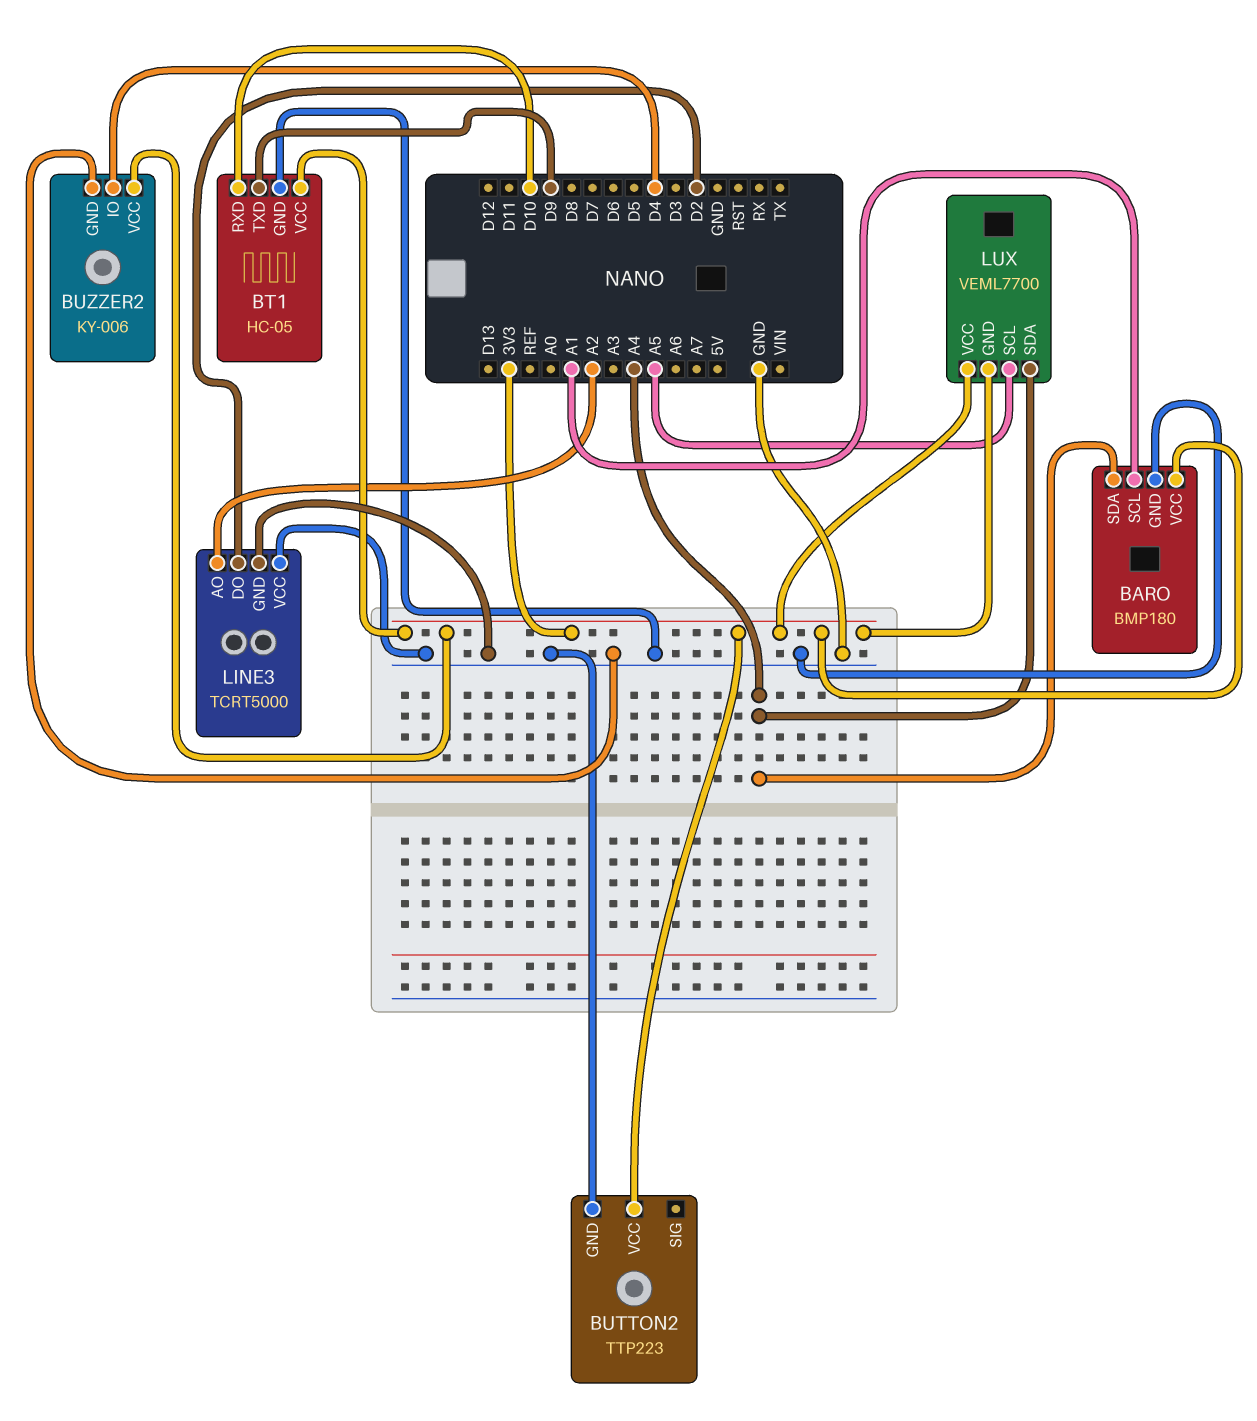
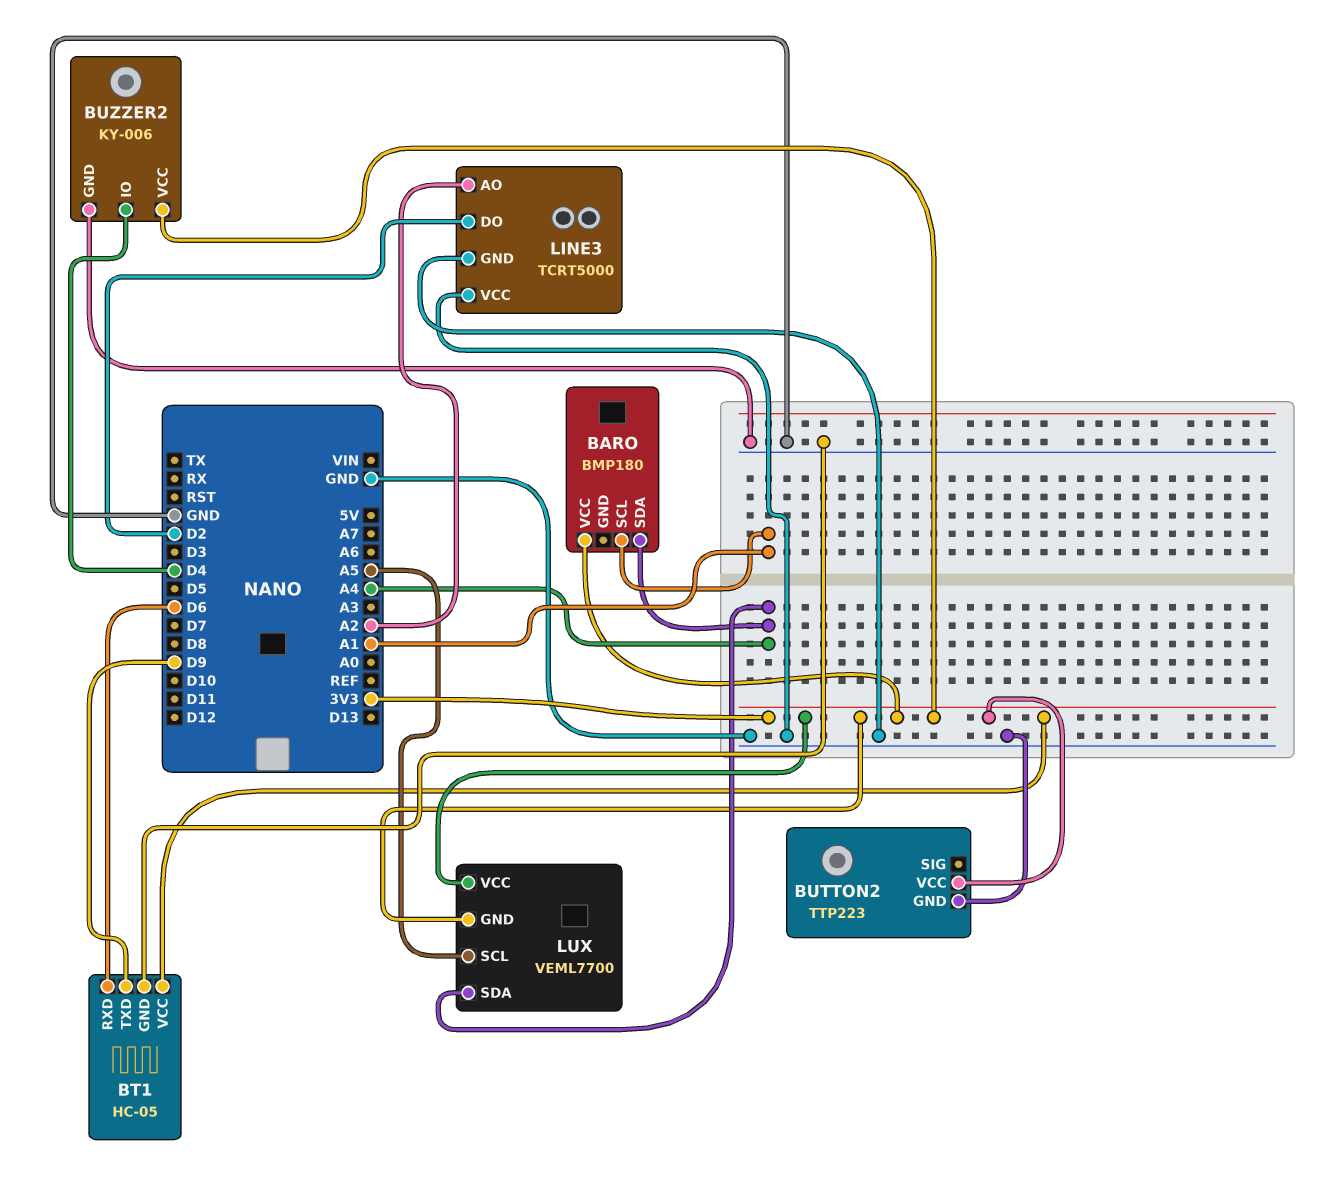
BARO pin GND: GND -> none
BT1 pin RXD: D10 -> D6

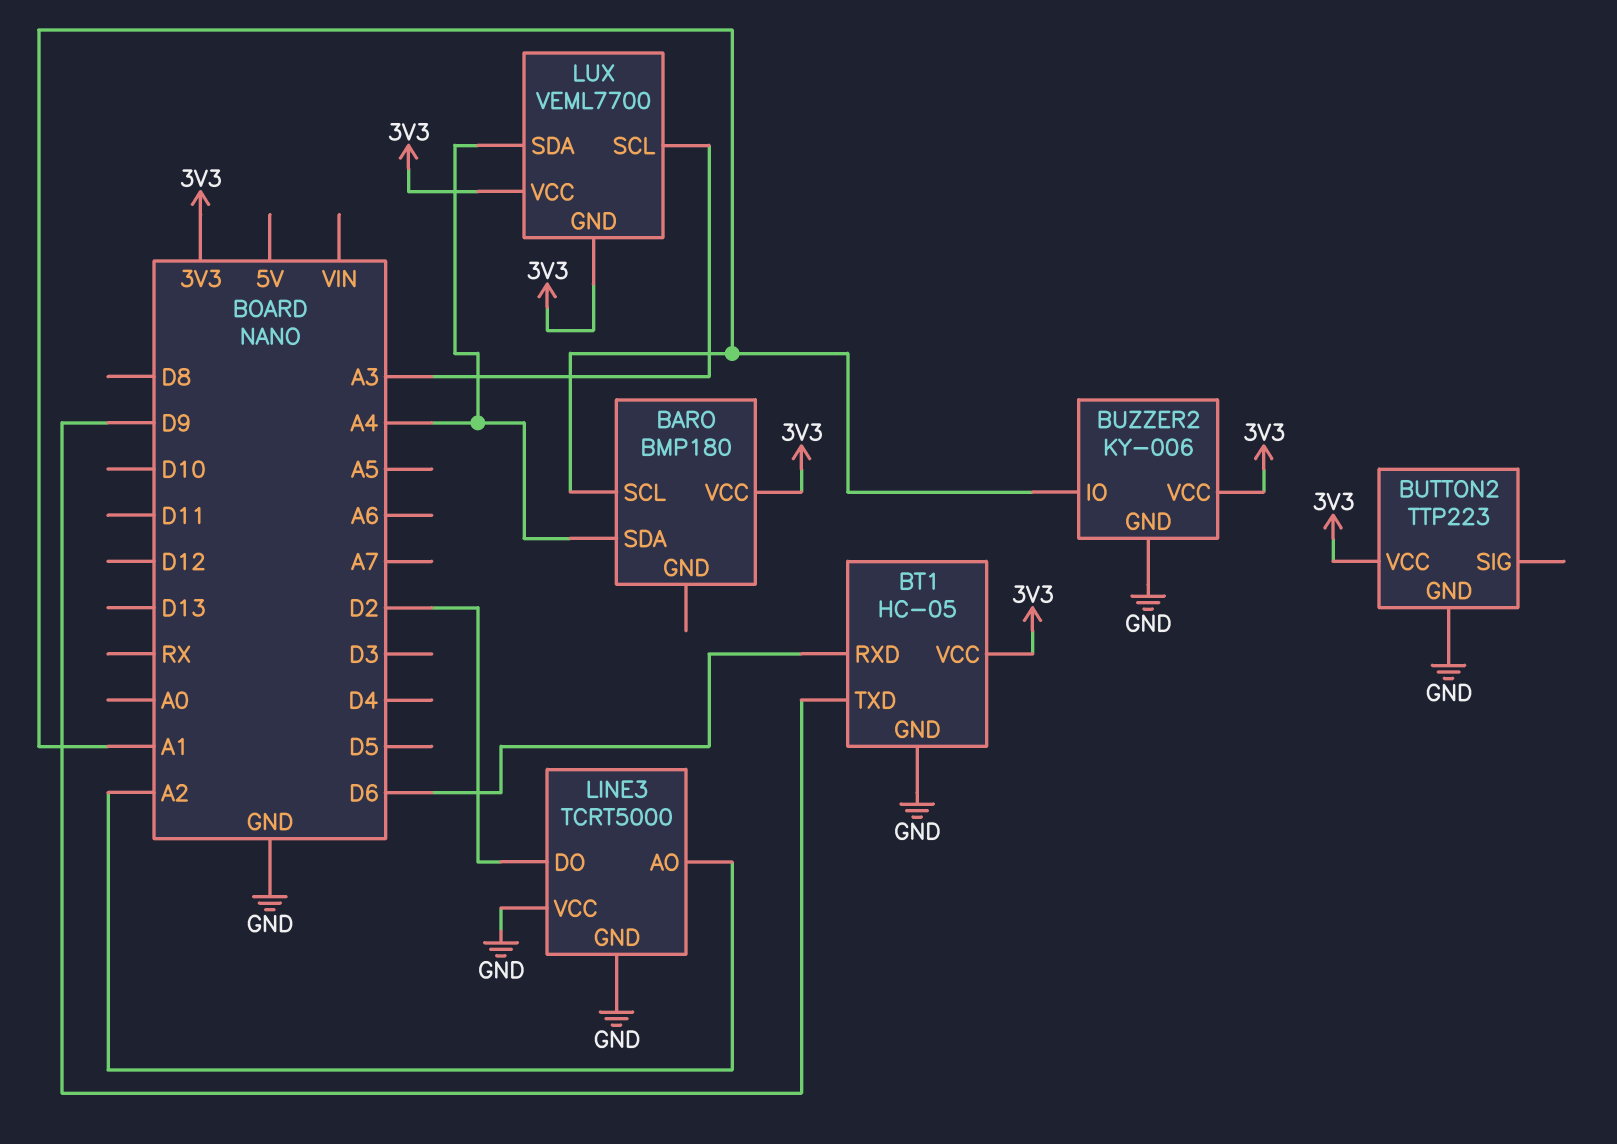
BUZZER2 pin IO: D4 -> A1
LUX pin SCL: A5 -> A3

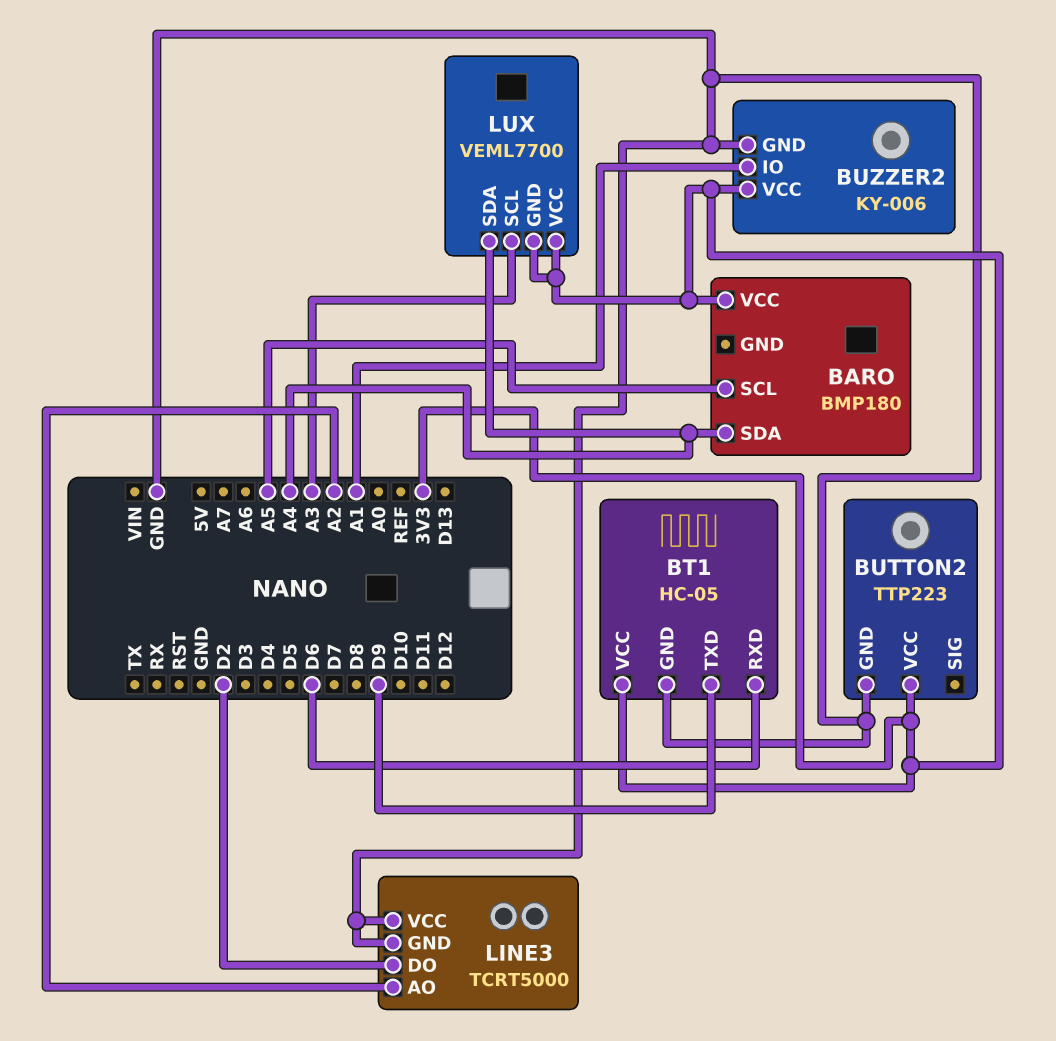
BARO pin SCL: A1 -> A5

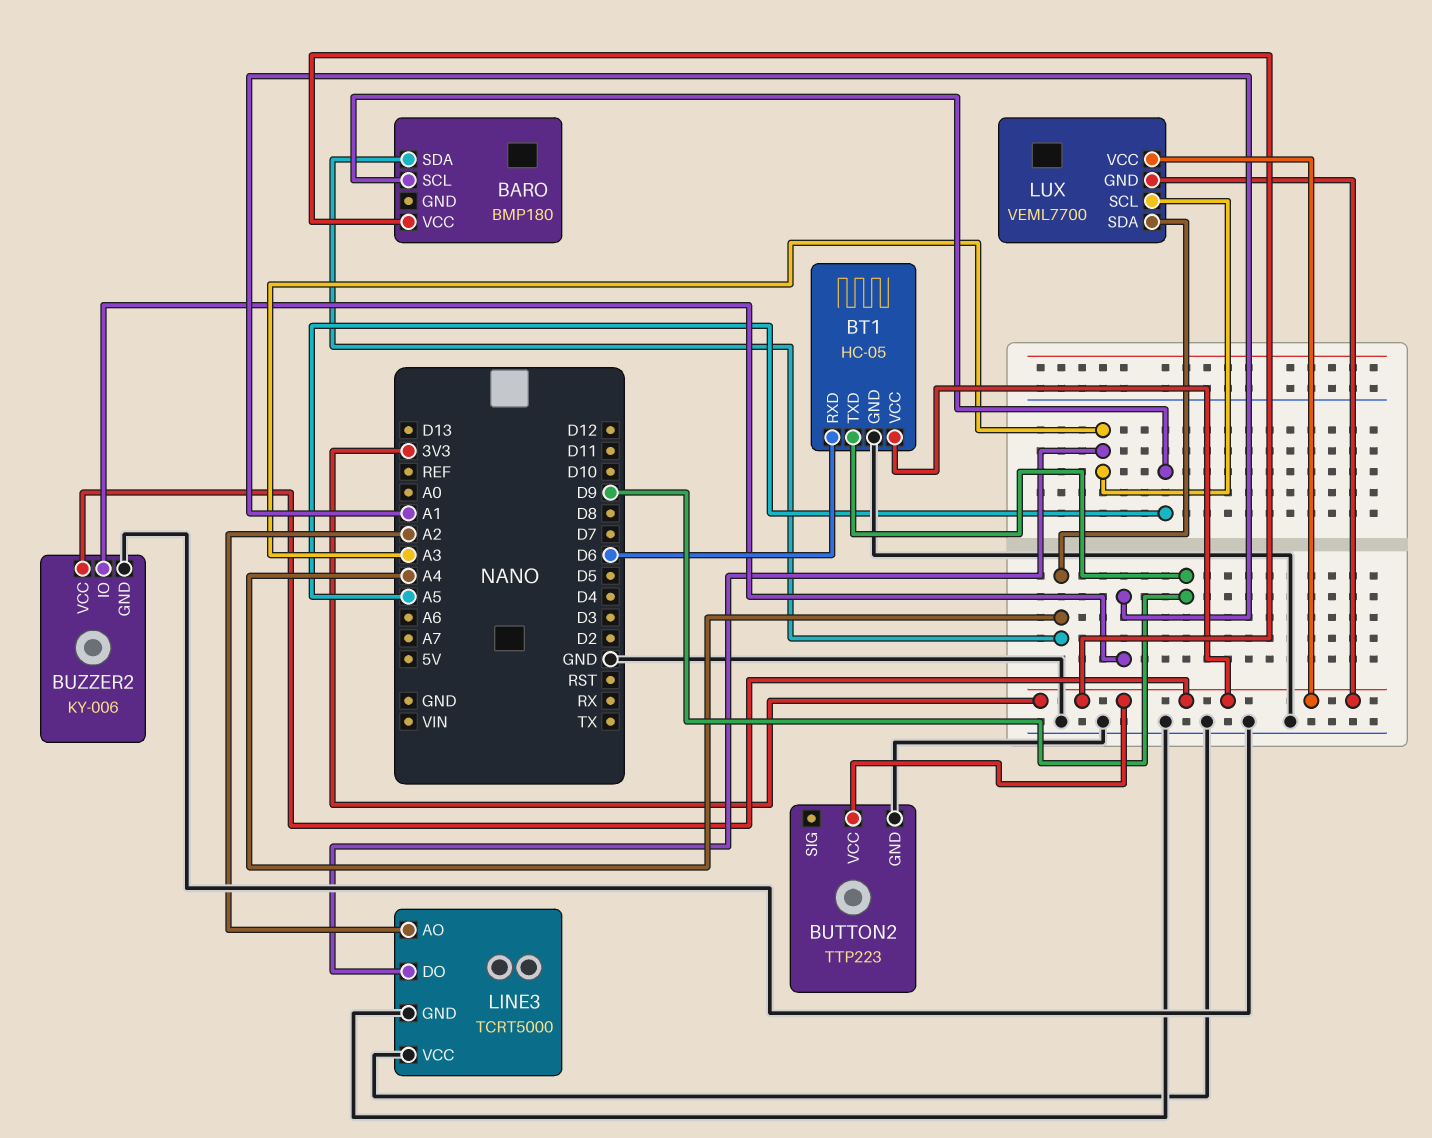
LINE3 pin DO: D2 -> A3

